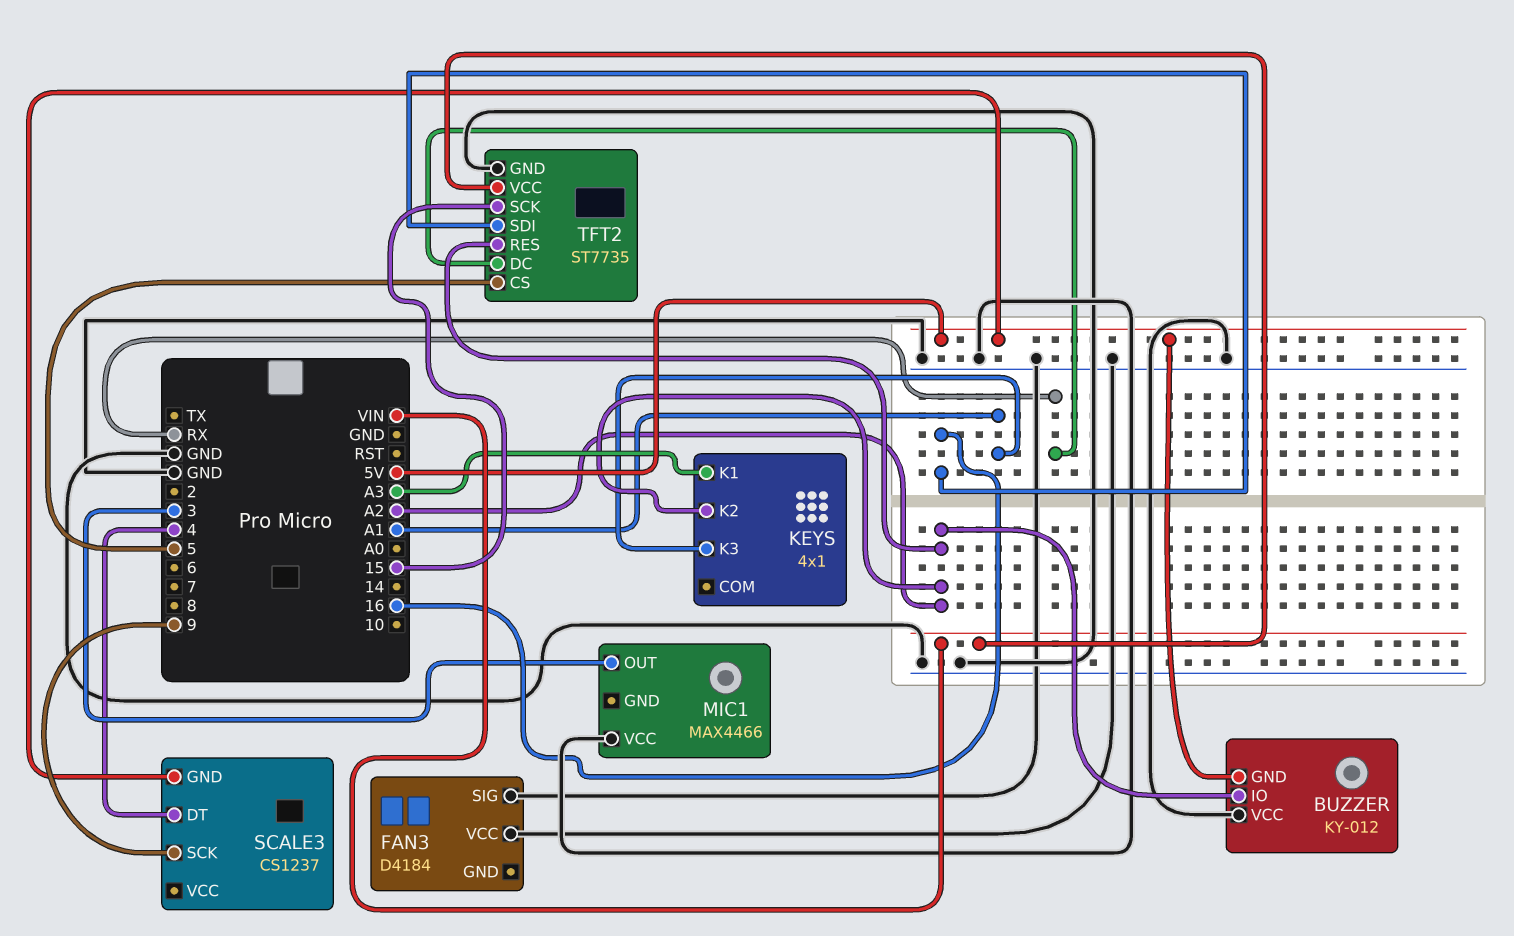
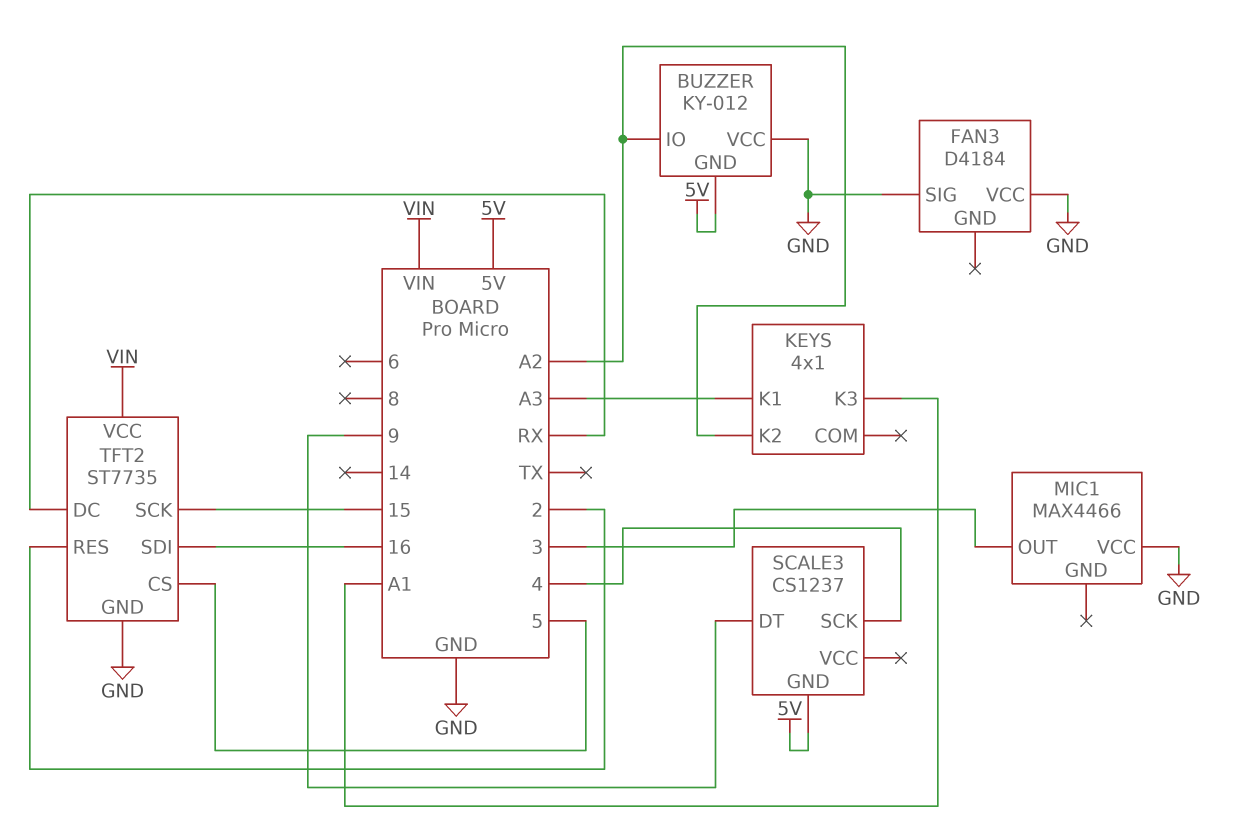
SCALE3 pin DT: 4 -> 9
SCALE3 pin SCK: 9 -> 4
TFT2 pin RES: A2 -> 2

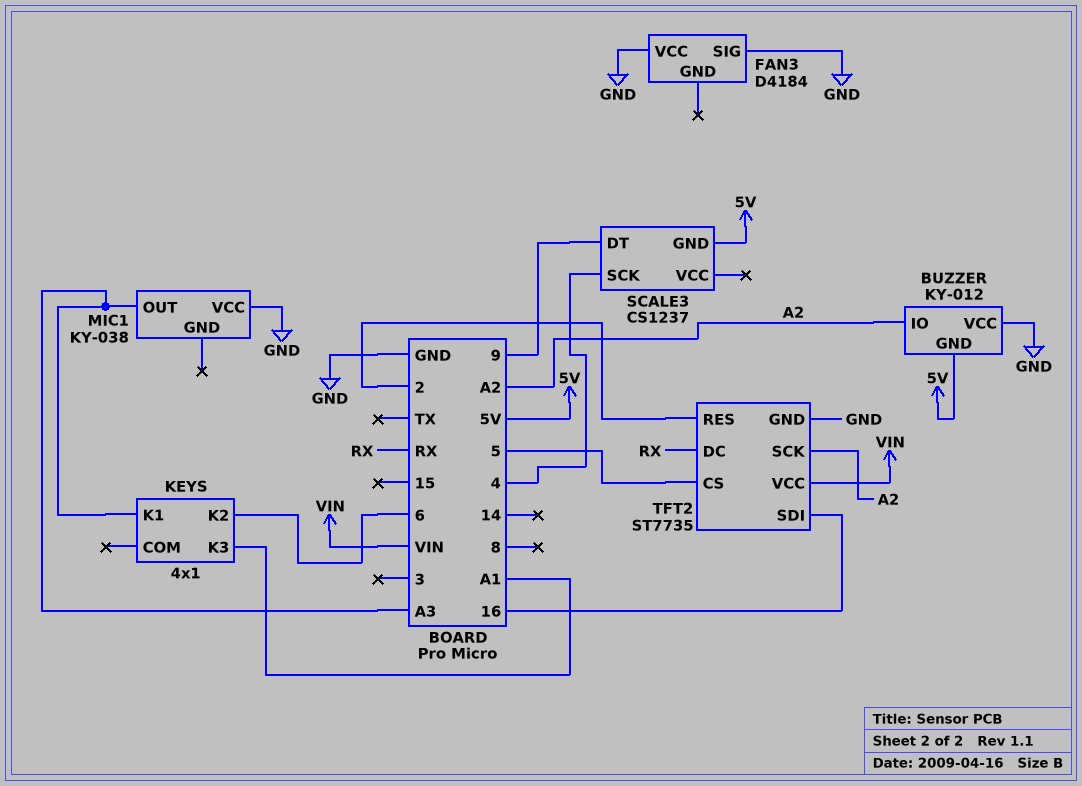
KEYS pin K2: A2 -> 6
MIC1: MAX4466 -> KY-038
MIC1 pin OUT: 3 -> A3
TFT2 pin SCK: 15 -> A2

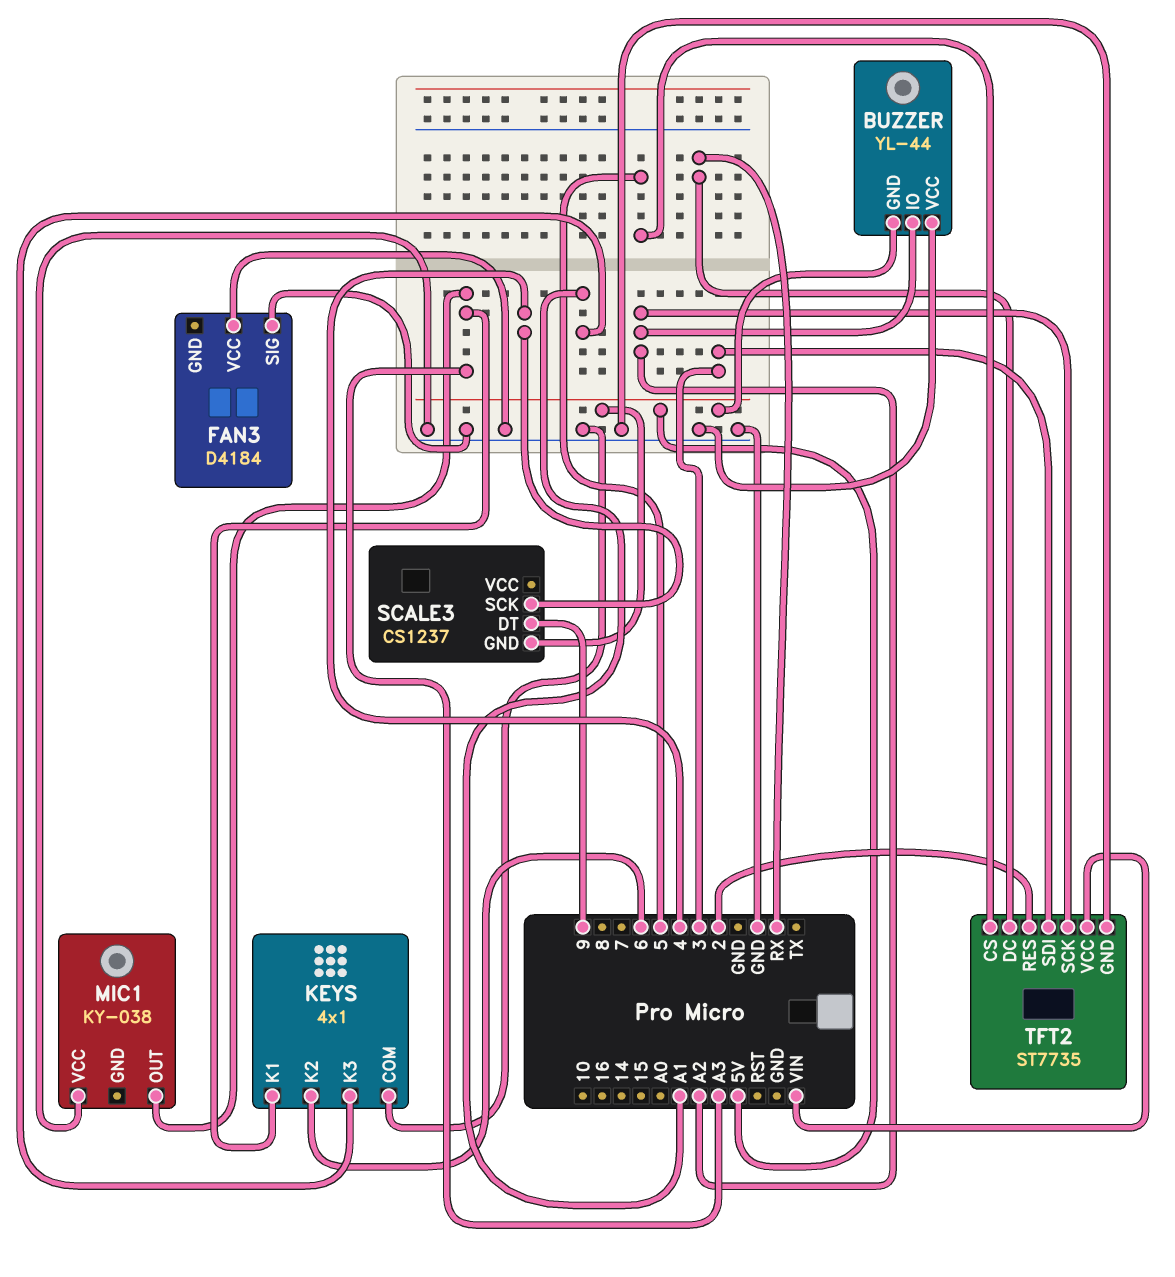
BUZZER: KY-012 -> YL-44
KEYS pin COM: none -> GND
TFT2 pin SDI: 16 -> 3

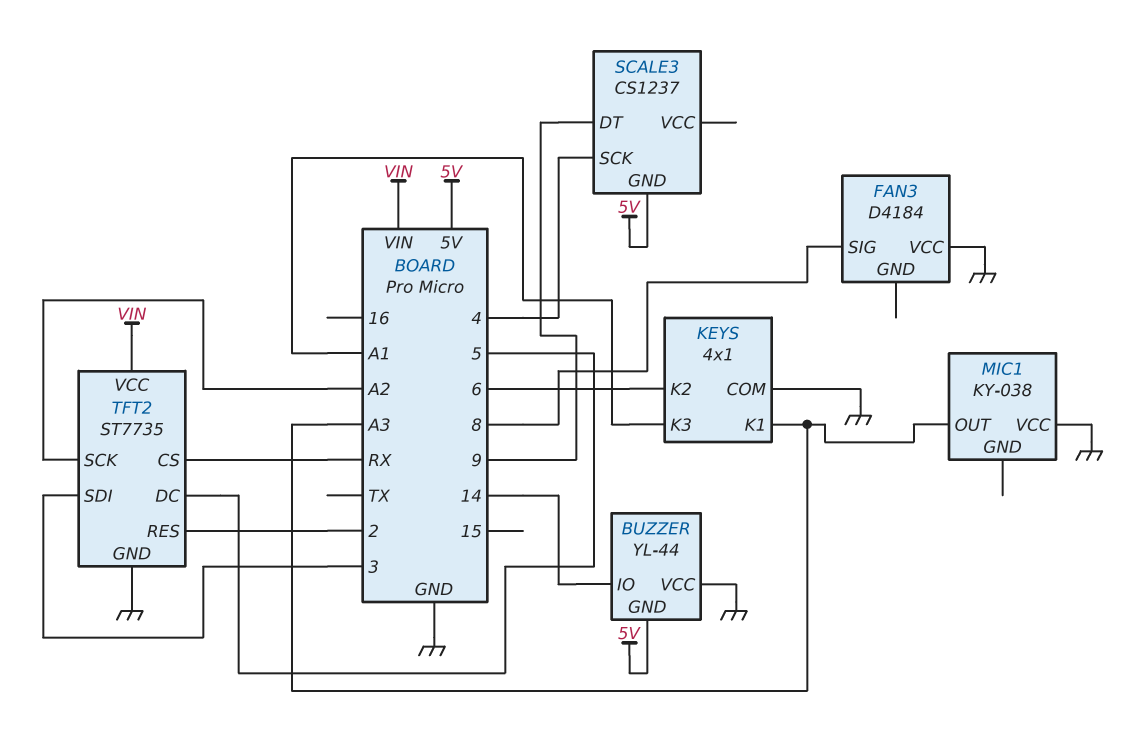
BUZZER pin IO: A2 -> 14
FAN3 pin SIG: GND -> 8
TFT2 pin CS: 5 -> RX
TFT2 pin DC: RX -> 5

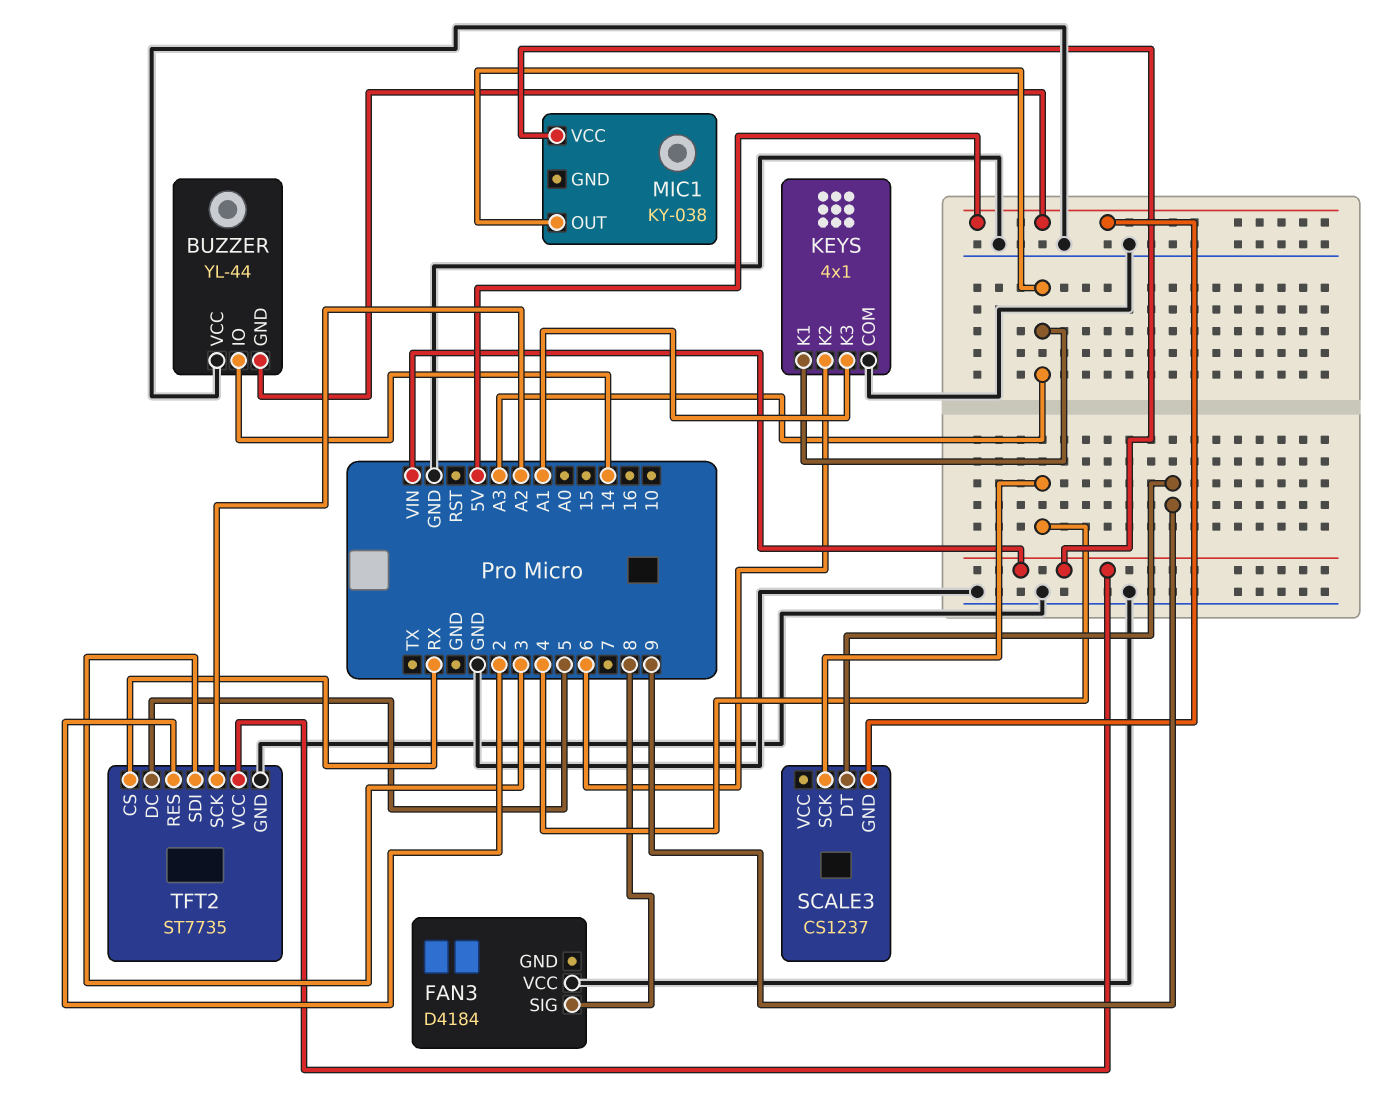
MIC1 pin VCC: GND -> VIN

